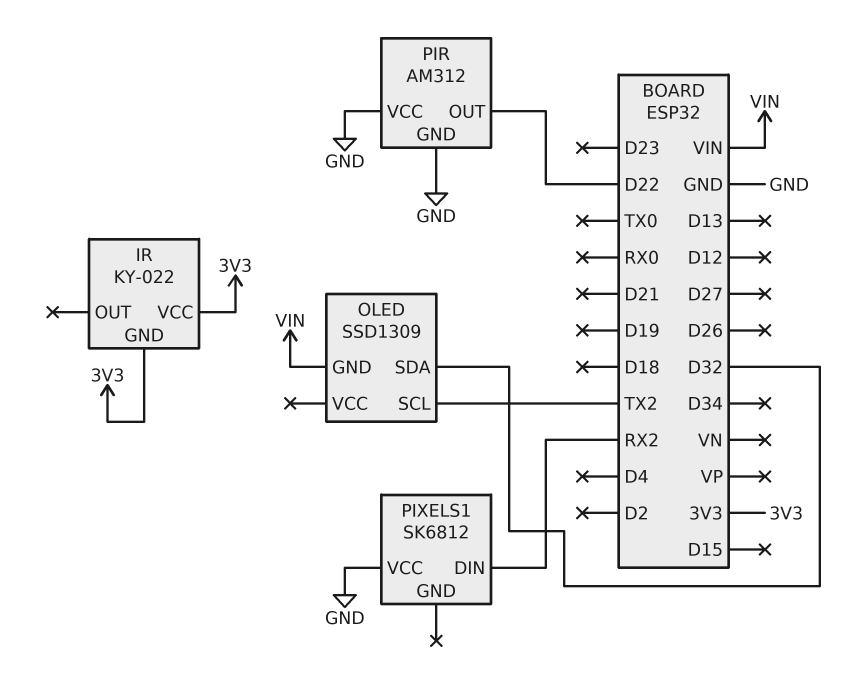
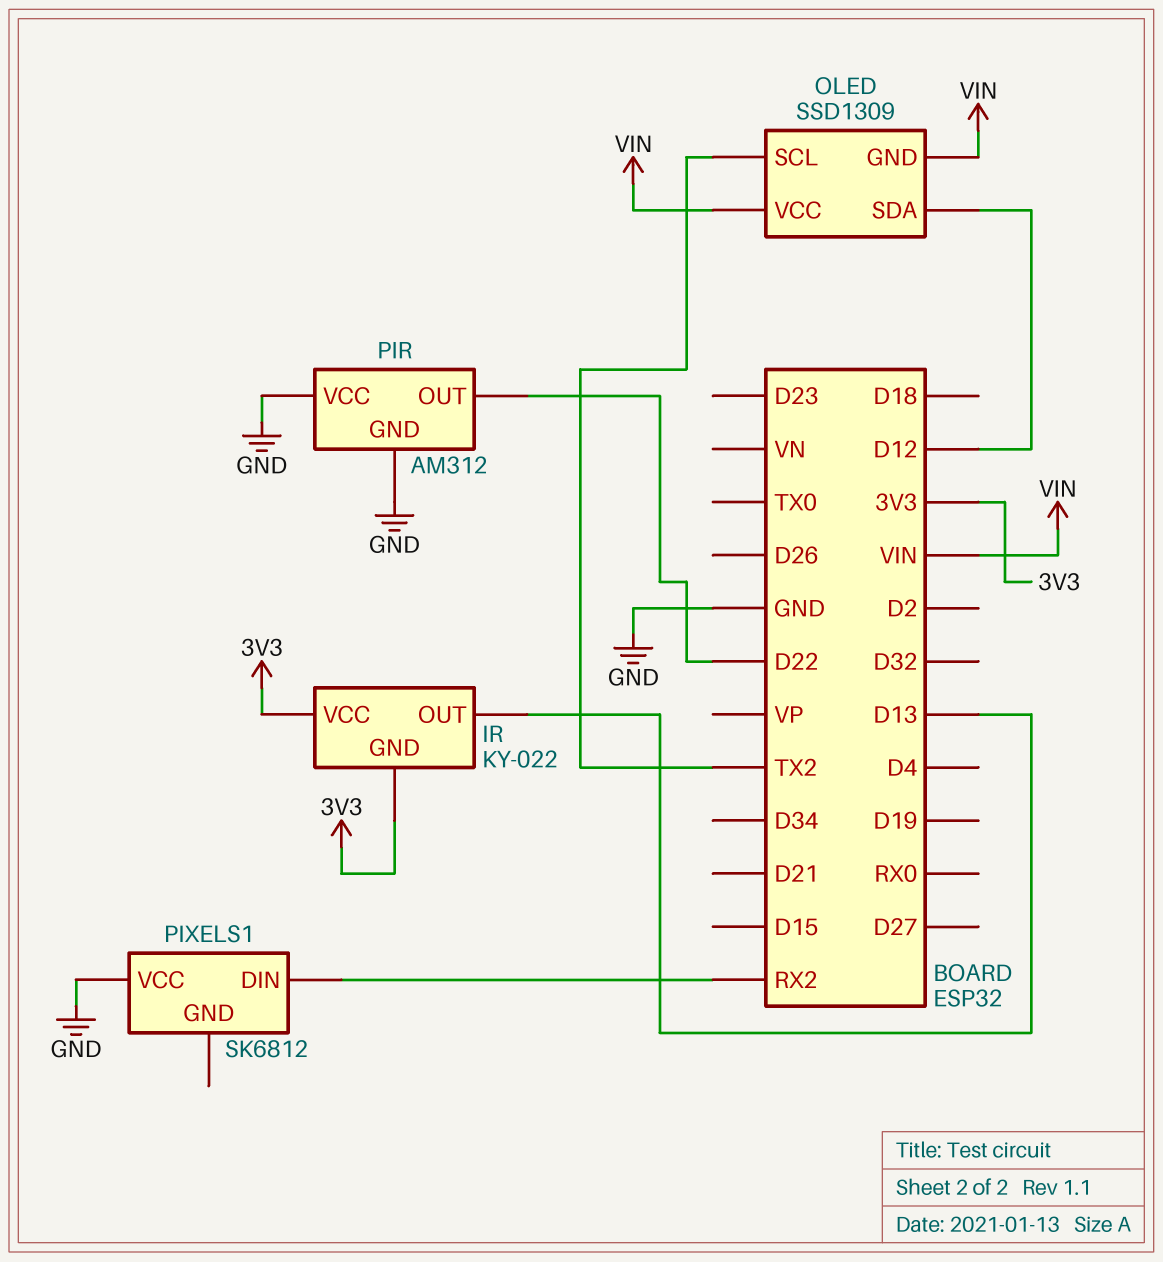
IR pin OUT: none -> D13
OLED pin SDA: D32 -> D12
OLED pin VCC: none -> VIN

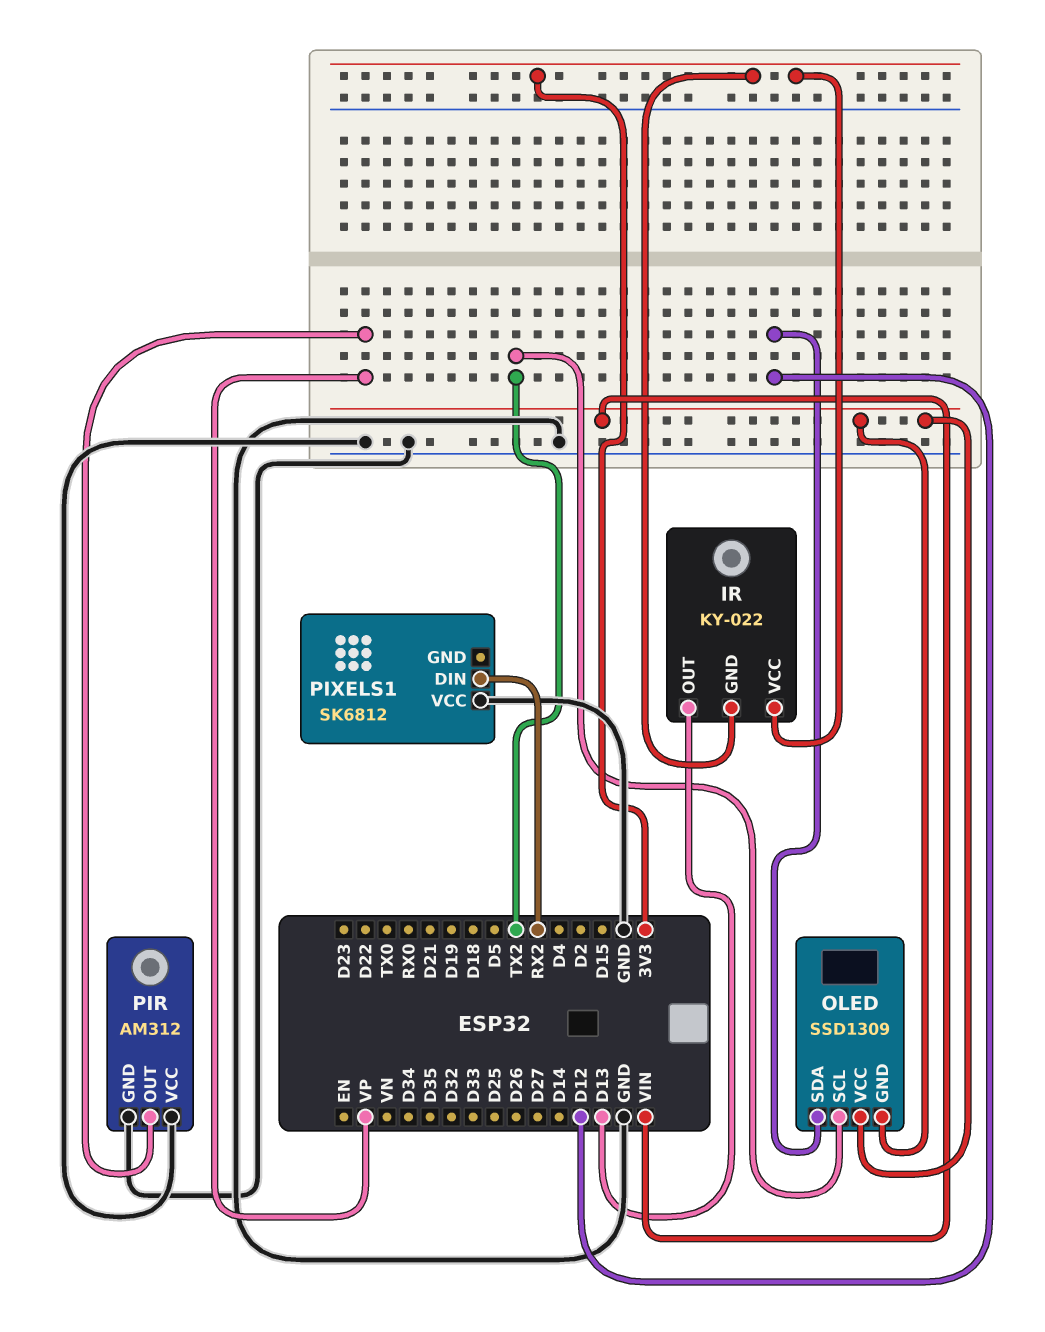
PIR pin OUT: D22 -> VP

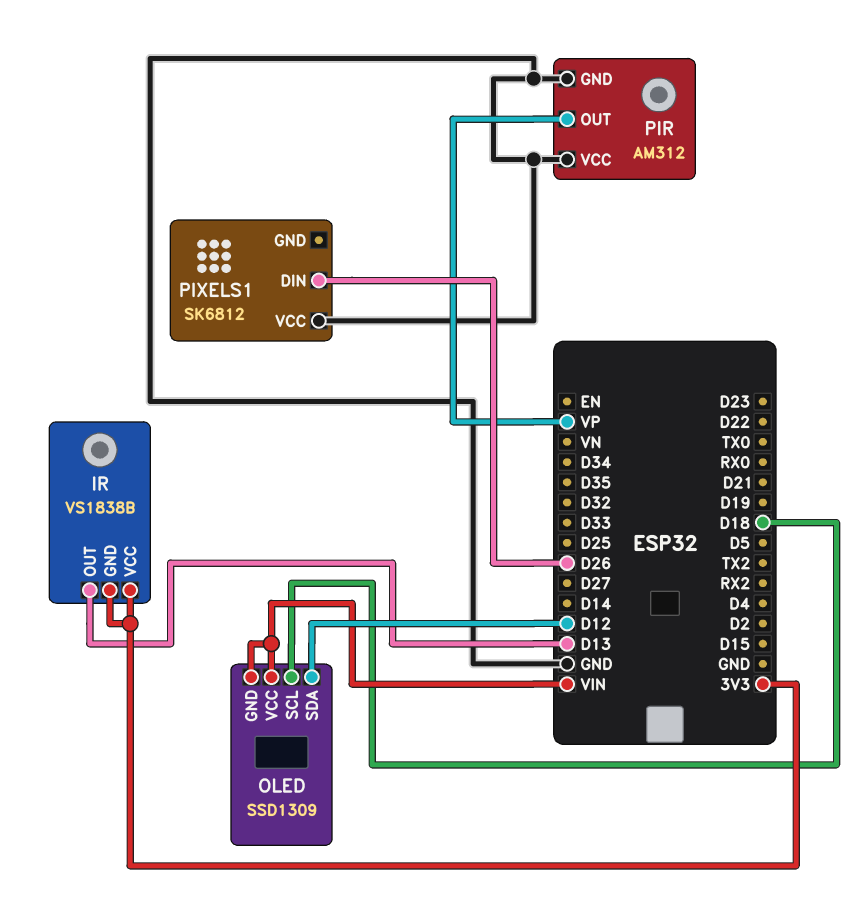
IR: KY-022 -> VS1838B
OLED pin SCL: TX2 -> D18
PIXELS1 pin DIN: RX2 -> D26

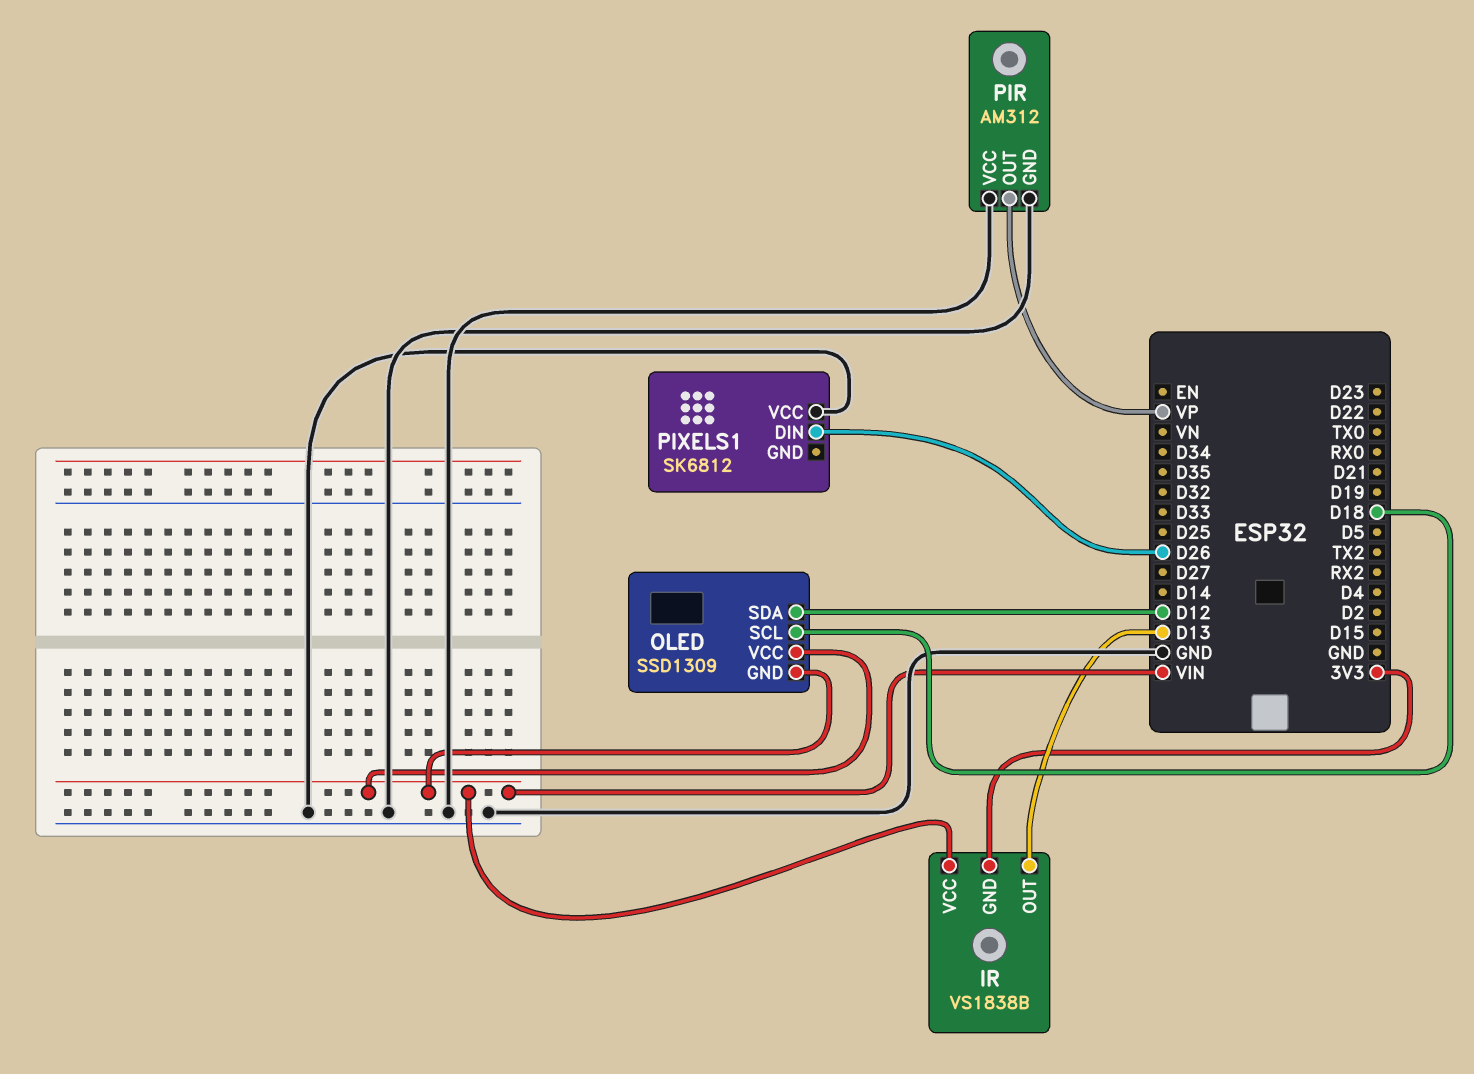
IR pin VCC: 3V3 -> VIN

